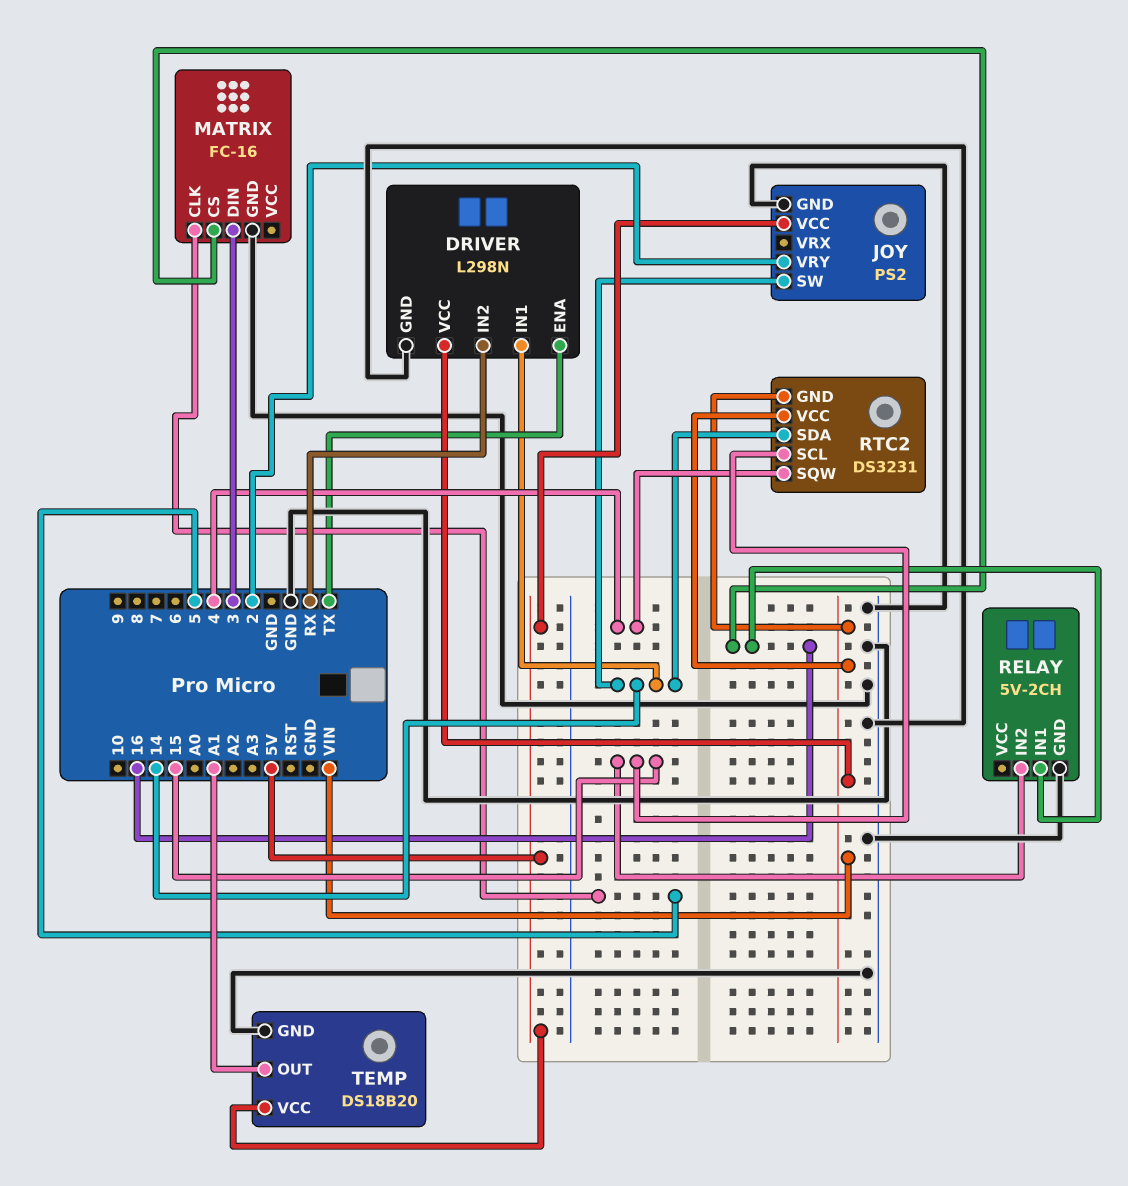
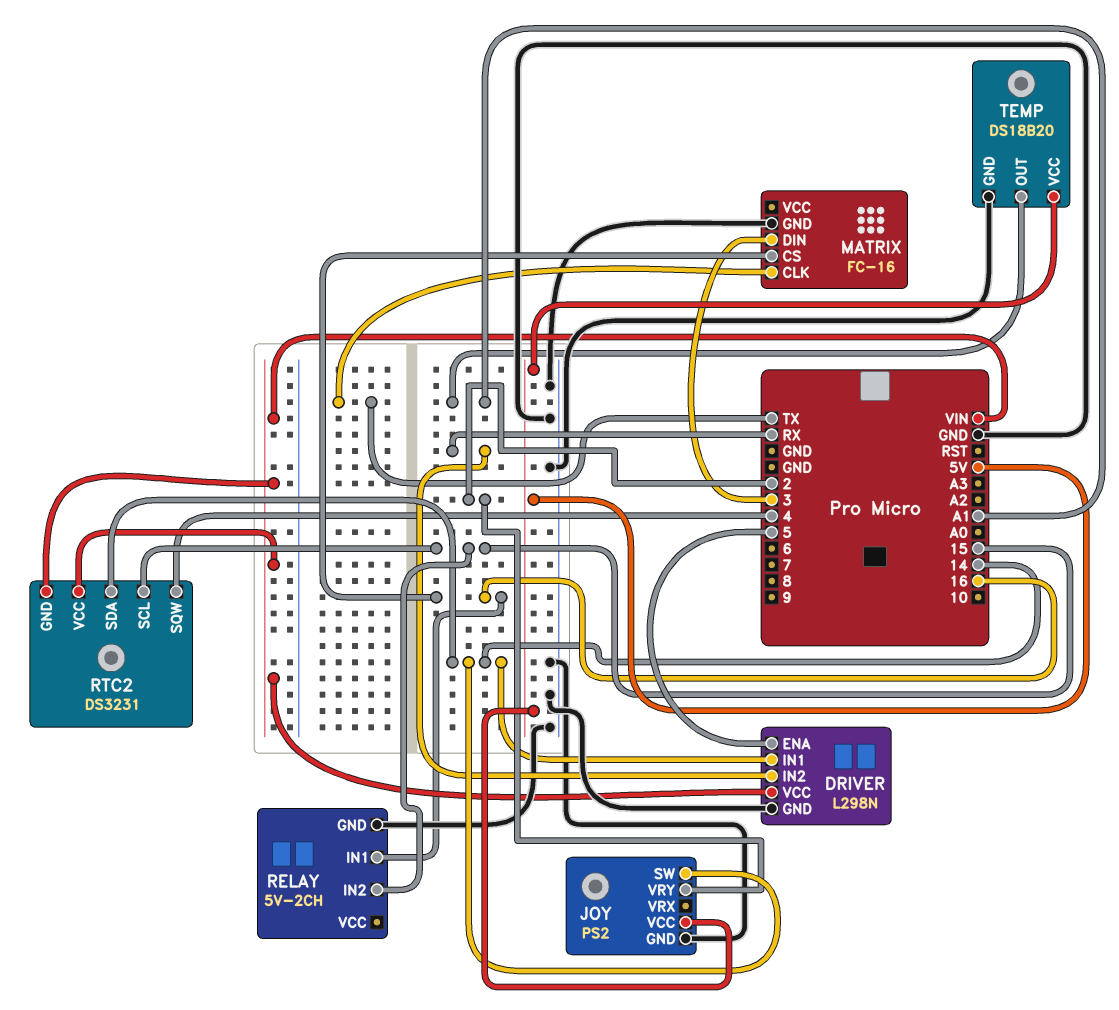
DRIVER pin ENA: TX -> 5
MATRIX pin CLK: 5 -> TX

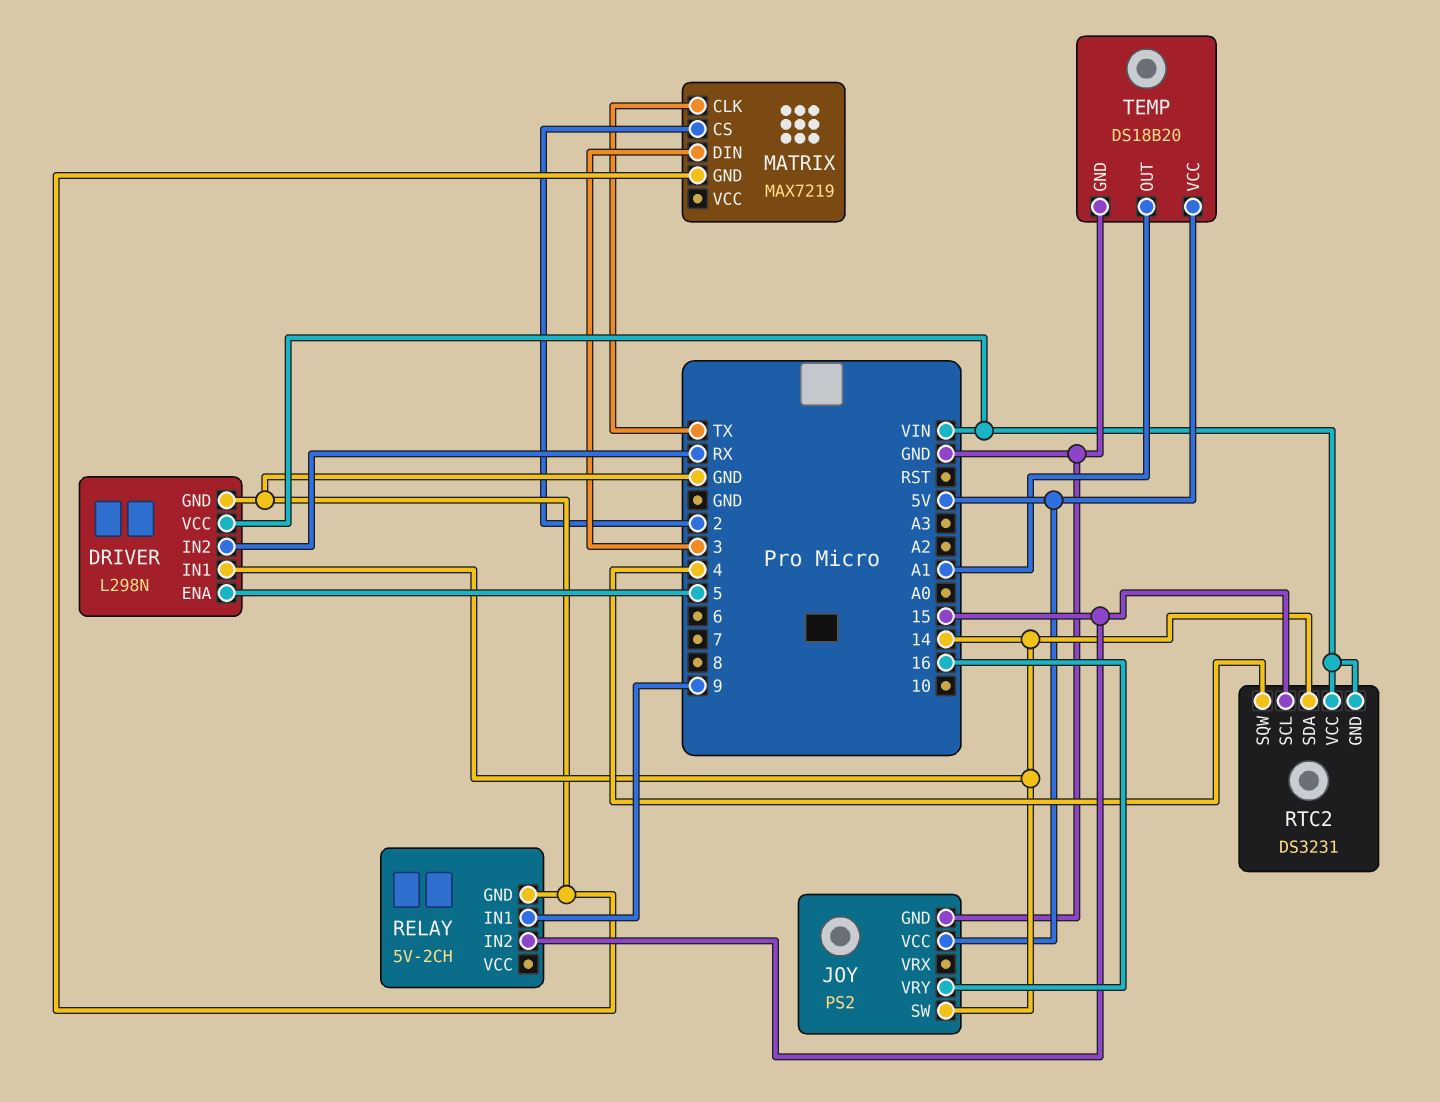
JOY pin VRY: 2 -> 16
MATRIX: FC-16 -> MAX7219
MATRIX pin CS: 16 -> 2
RELAY pin IN1: 16 -> 9

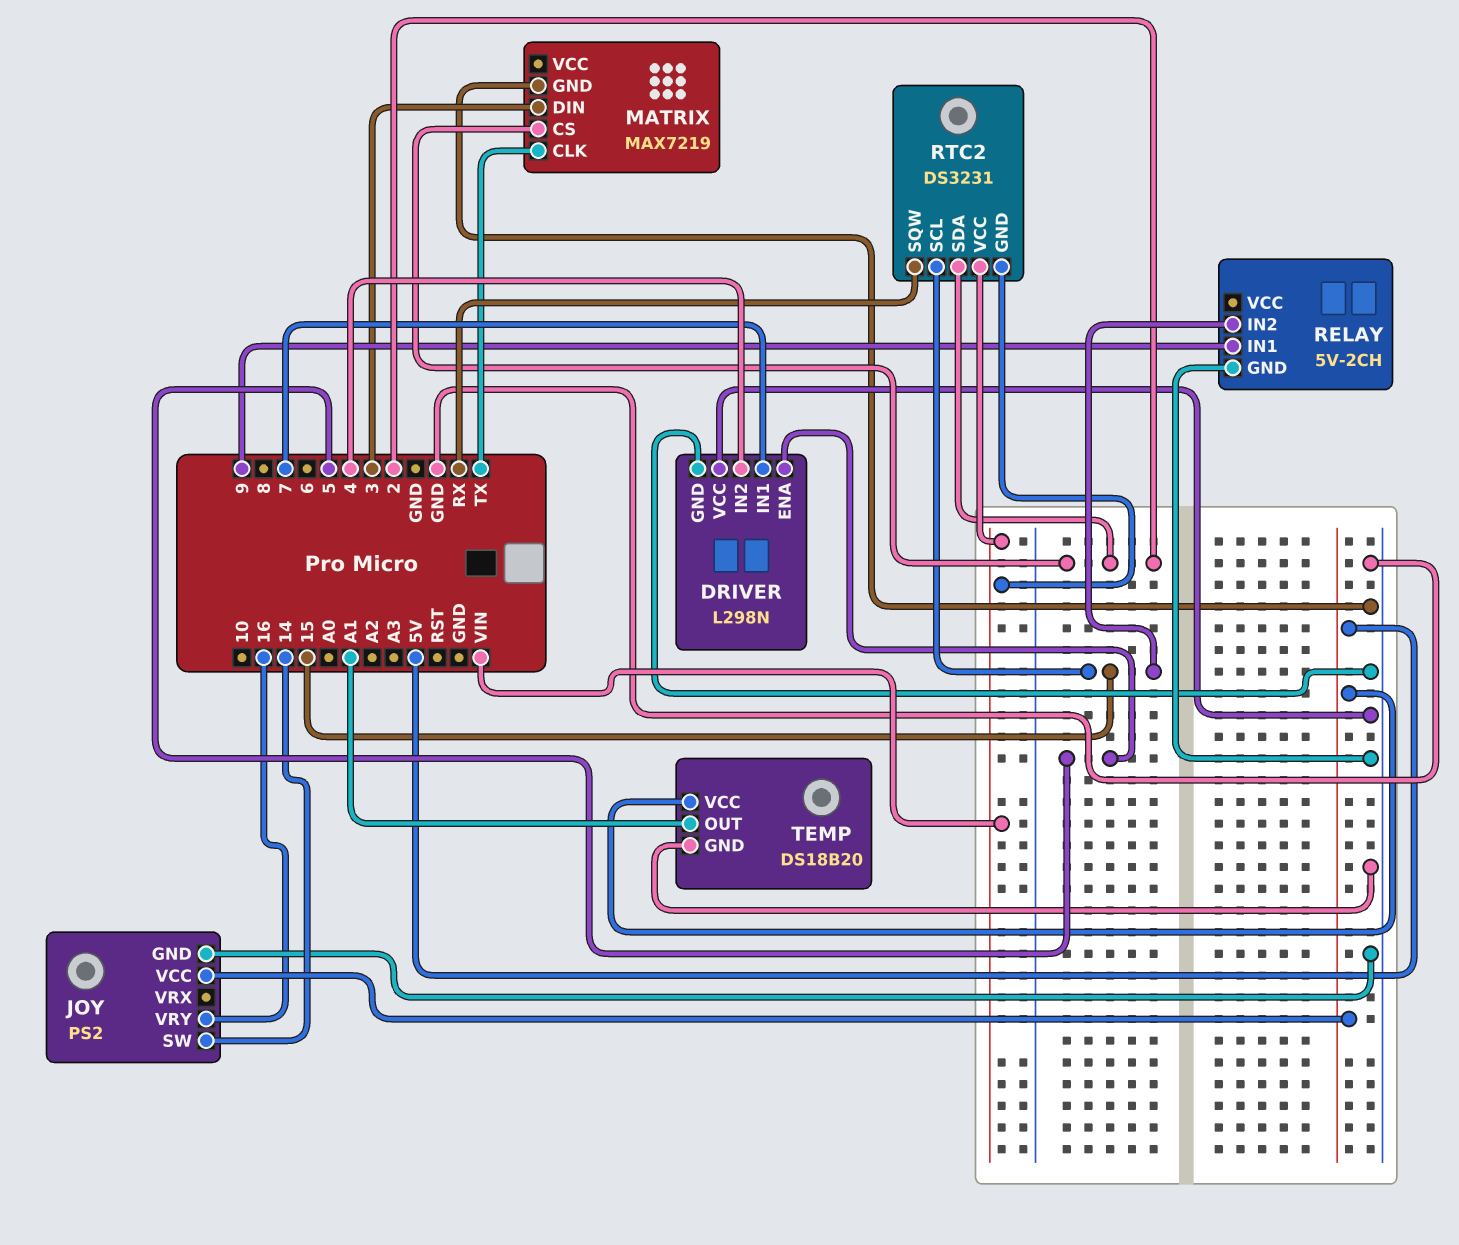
DRIVER pin IN1: 14 -> 7
DRIVER pin IN2: RX -> 4
DRIVER pin VCC: VIN -> GND
RTC2 pin SDA: 14 -> 2
RTC2 pin SQW: 4 -> RX

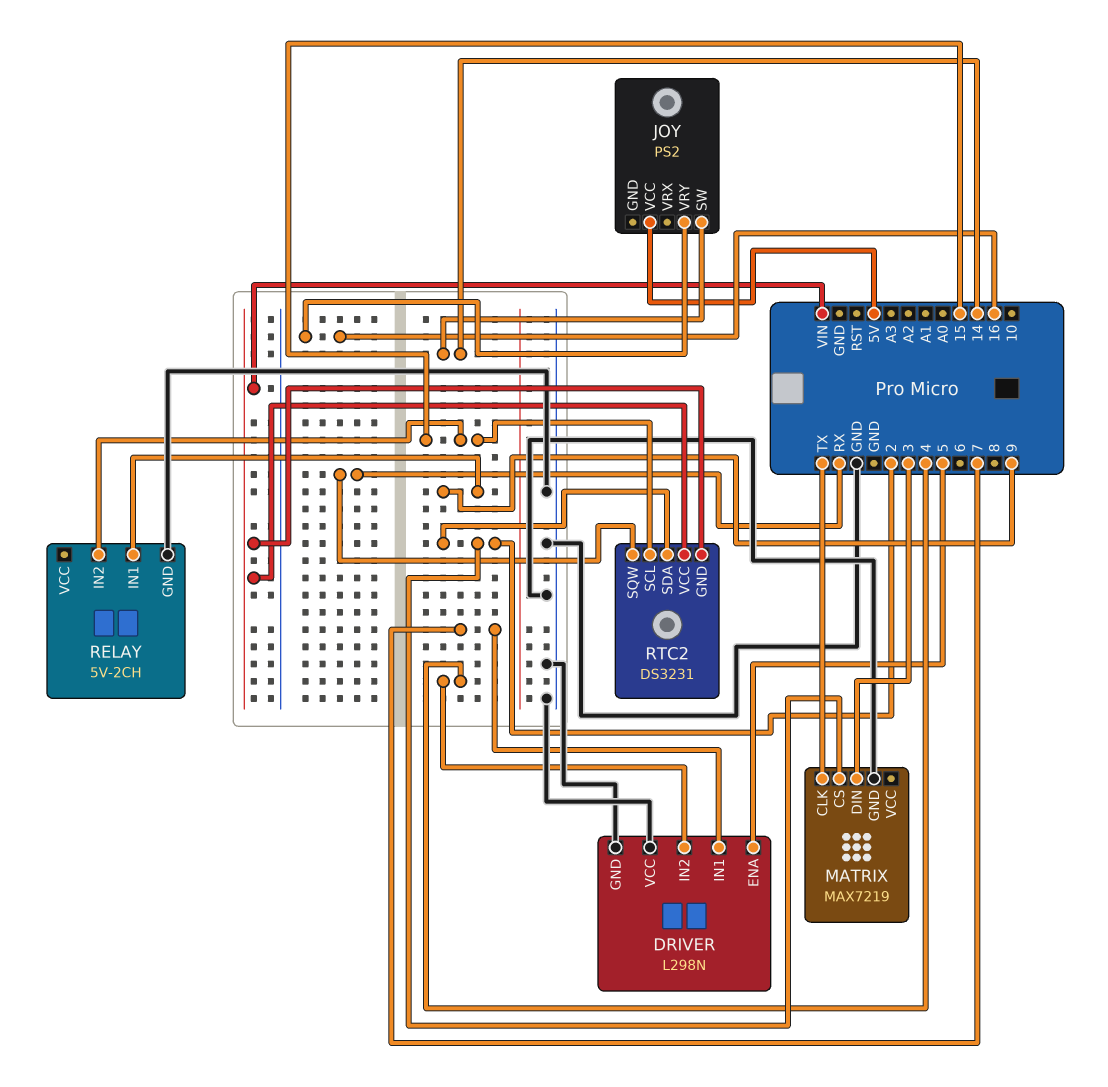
JOY pin GND: GND -> none
TEMP: DS18B20 -> none
TEMP pin GND: GND -> none
TEMP pin OUT: A1 -> none
TEMP pin VCC: 5V -> none

